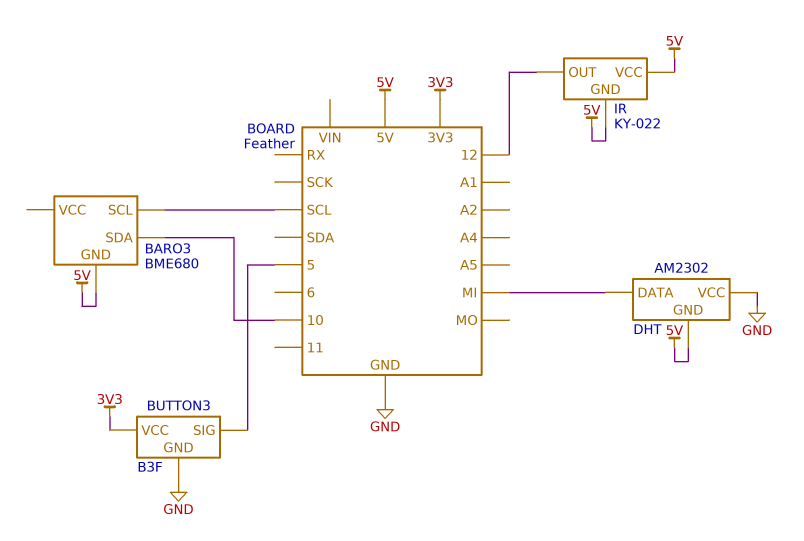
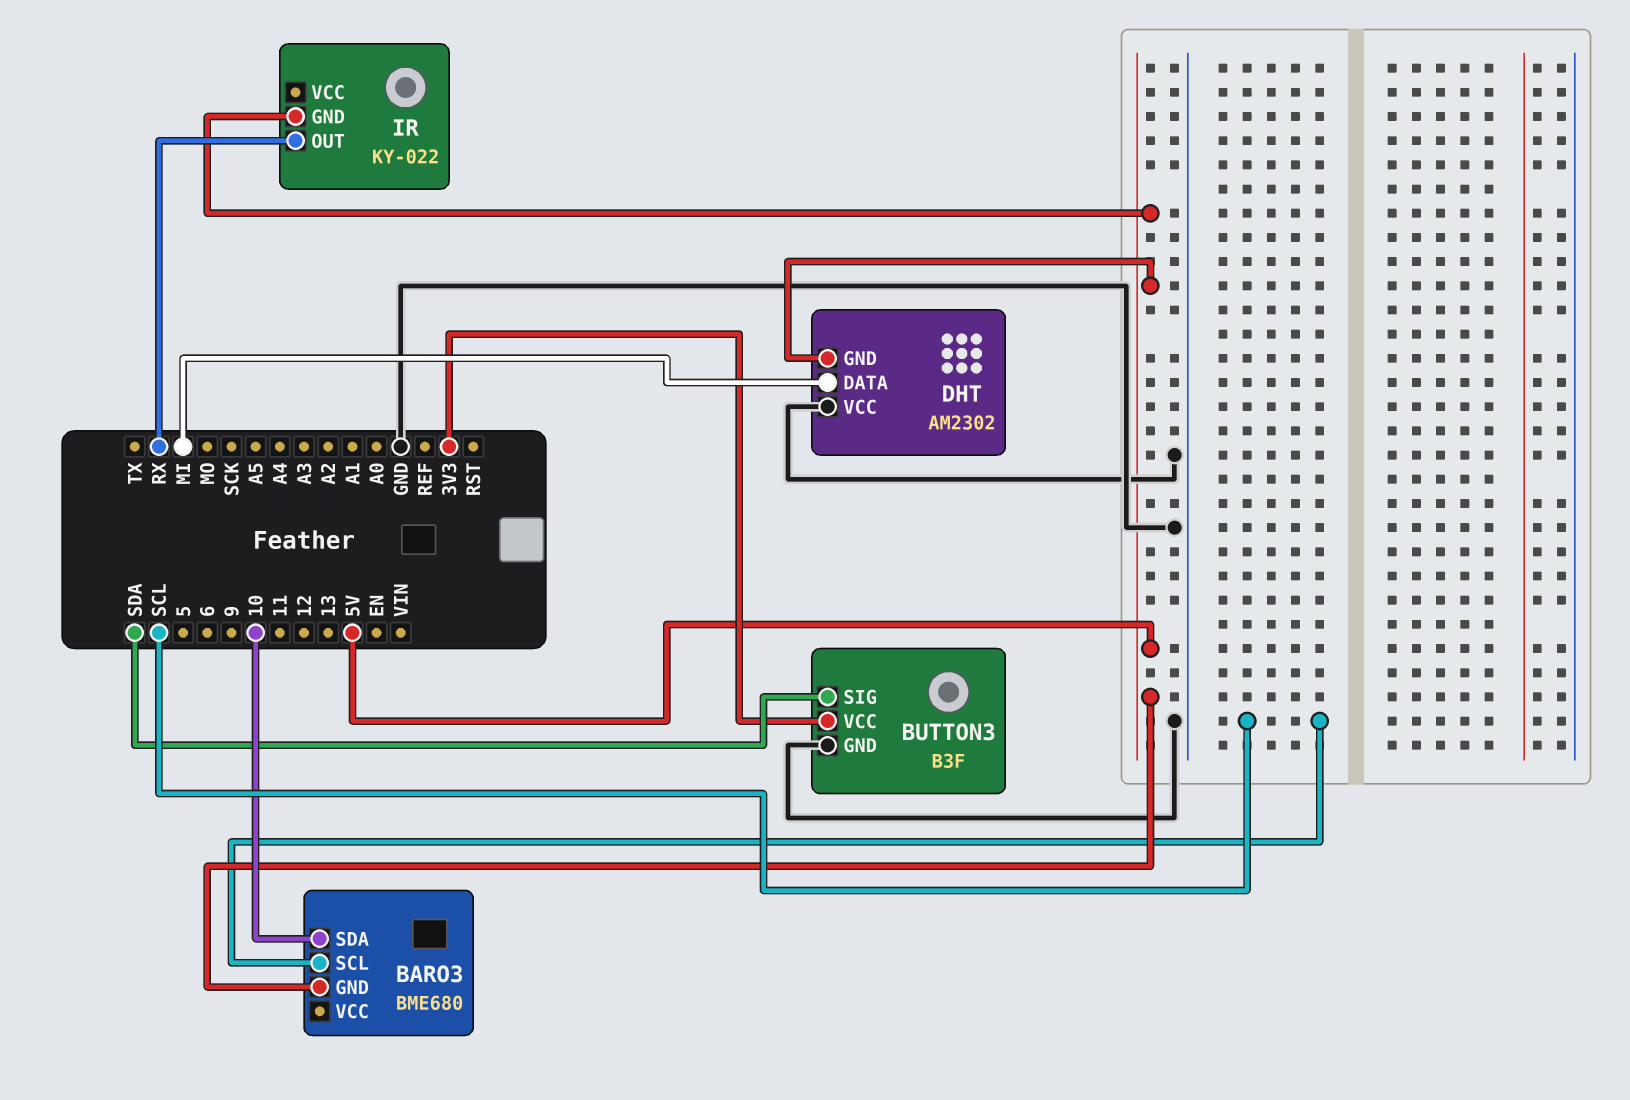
BUTTON3 pin SIG: 5 -> SDA
IR pin OUT: 12 -> RX
IR pin VCC: 5V -> none

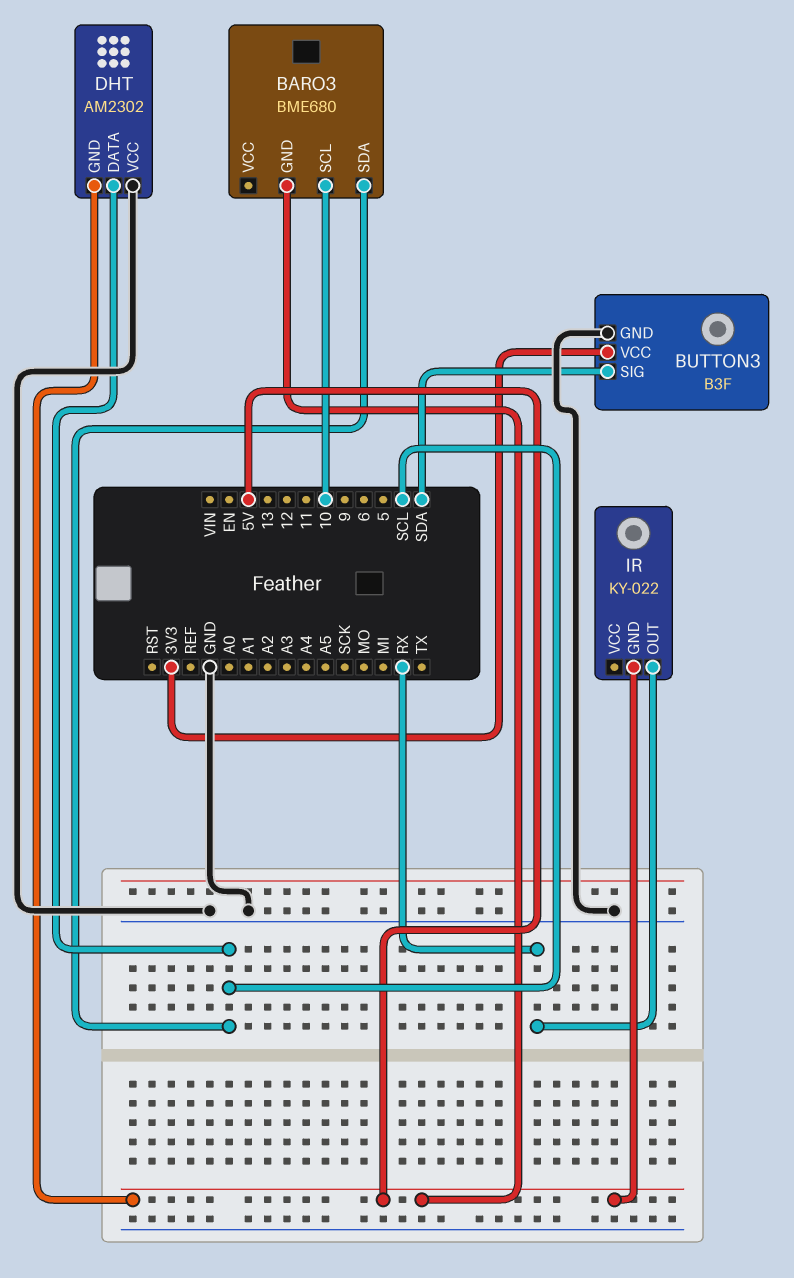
BARO3 pin SCL: SCL -> 10
BARO3 pin SDA: 10 -> SCL
DHT pin DATA: MI -> SCL

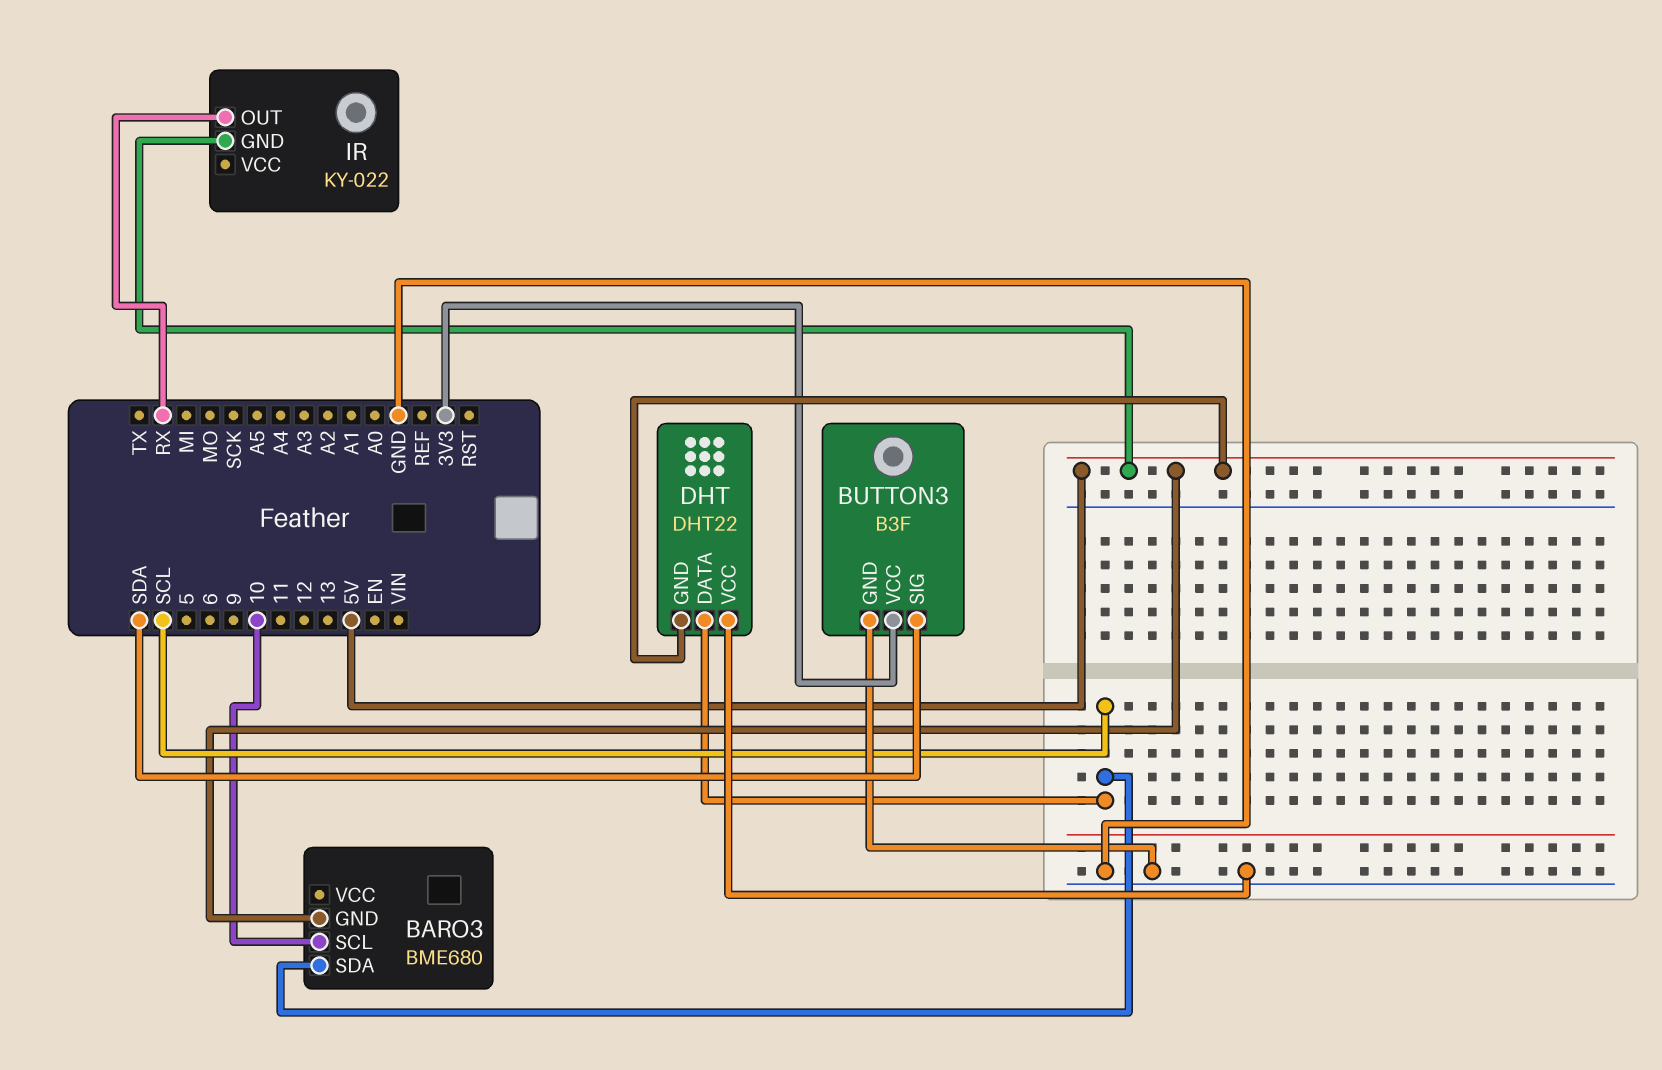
DHT: AM2302 -> DHT22

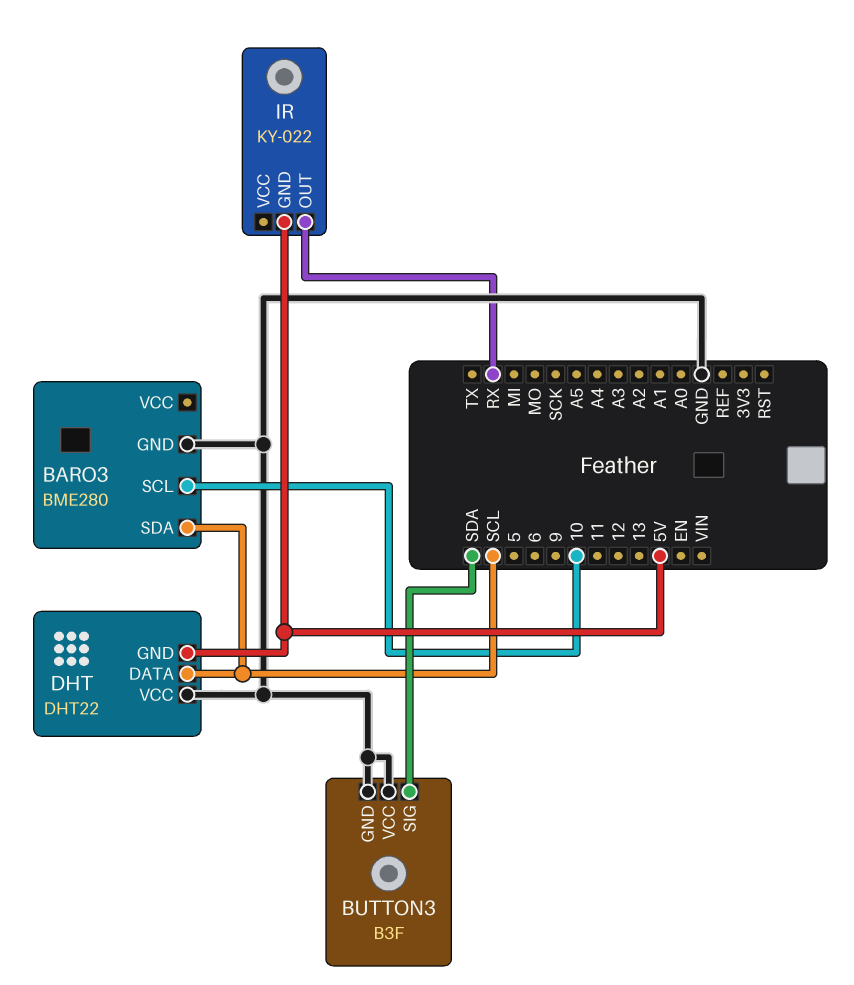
BARO3: BME680 -> BME280
BARO3 pin GND: 5V -> GND
BUTTON3 pin VCC: 3V3 -> GND

